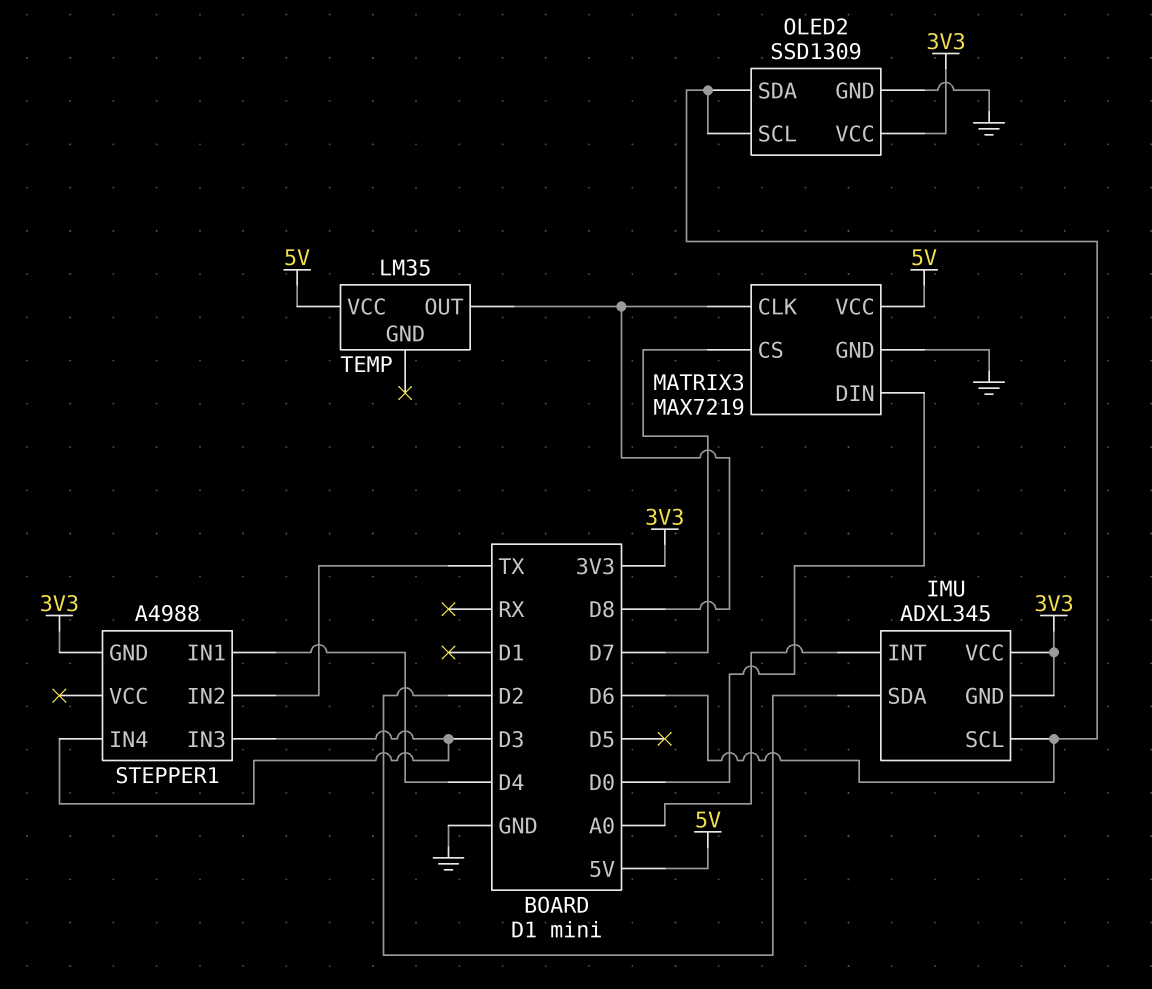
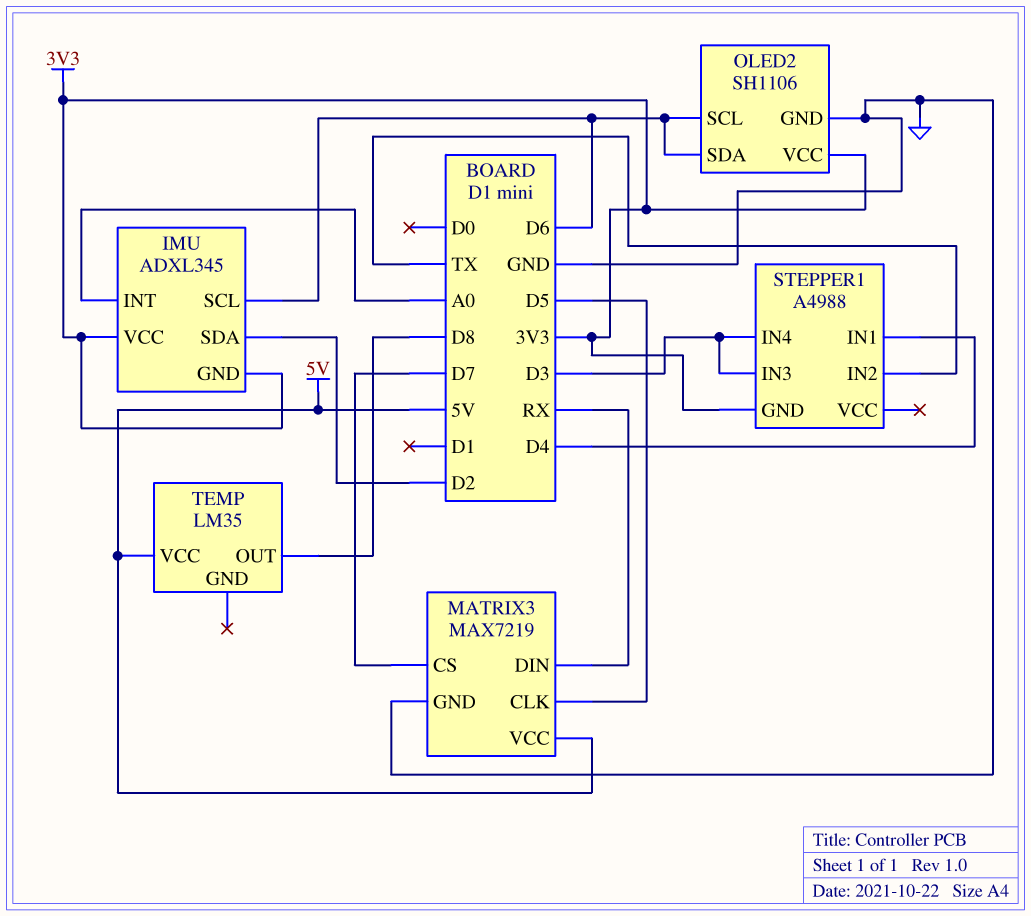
MATRIX3 pin CLK: D8 -> D5
MATRIX3 pin DIN: D0 -> RX
OLED2: SSD1309 -> SH1106

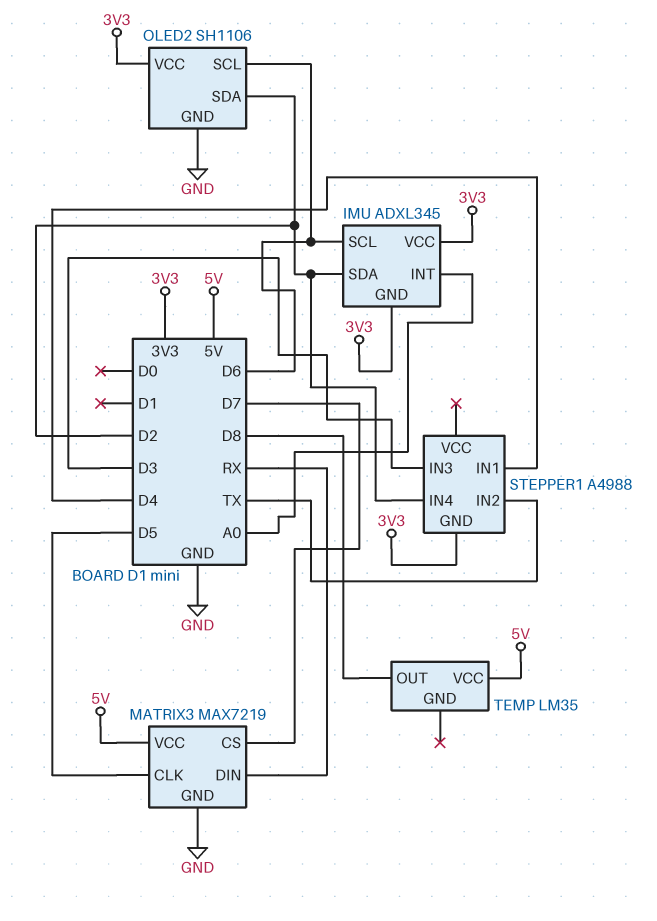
OLED2 pin SDA: D6 -> D2
STEPPER1 pin IN4: D3 -> D2

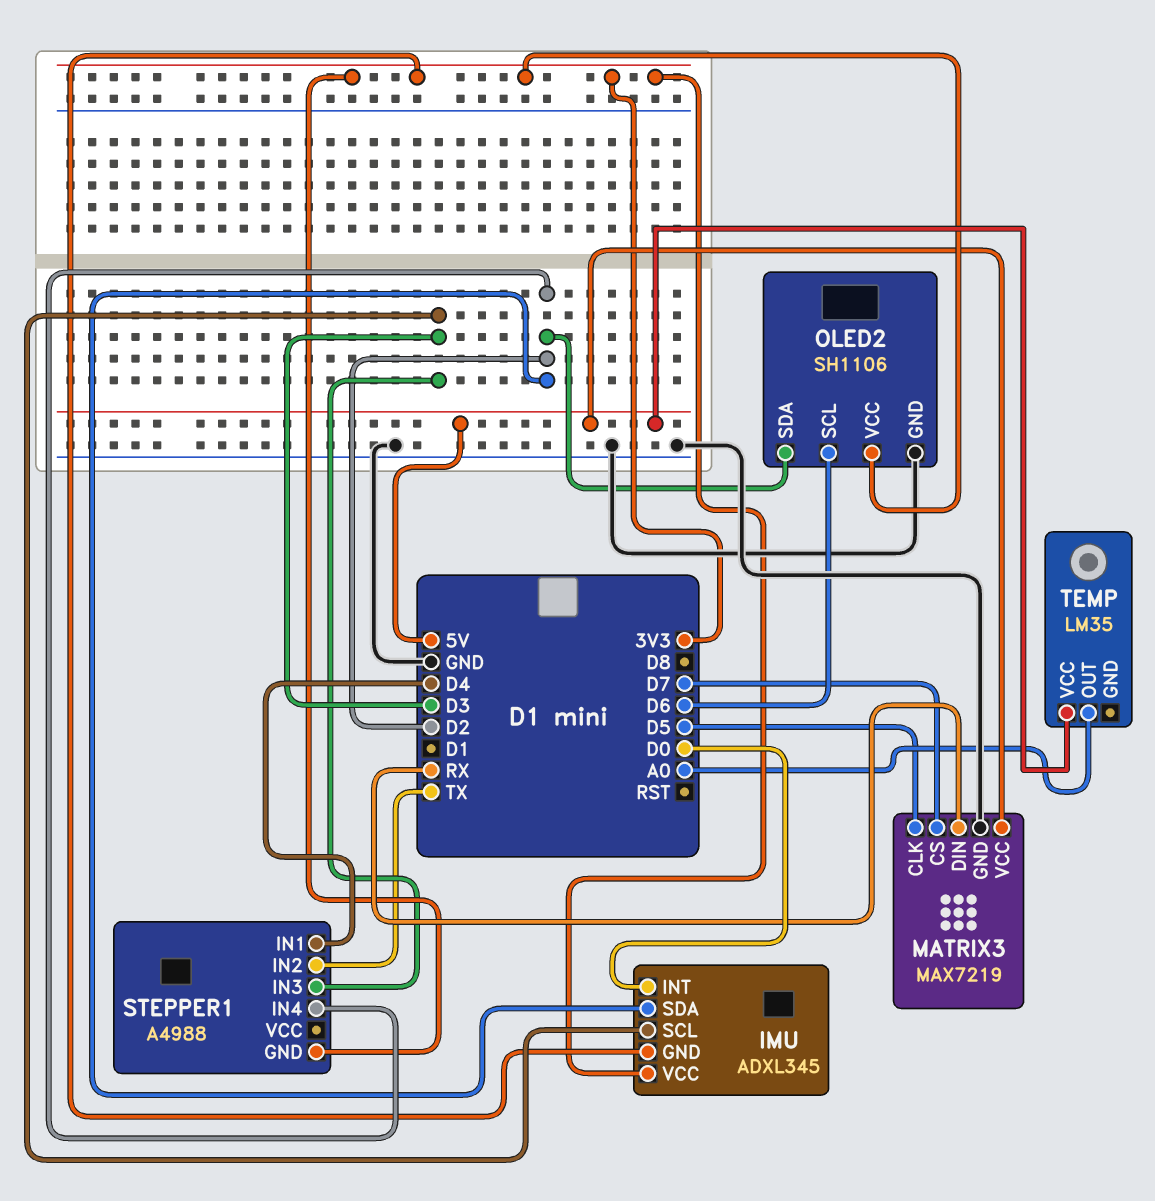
IMU pin INT: A0 -> D0
IMU pin SCL: D6 -> D3
TEMP pin OUT: D8 -> A0

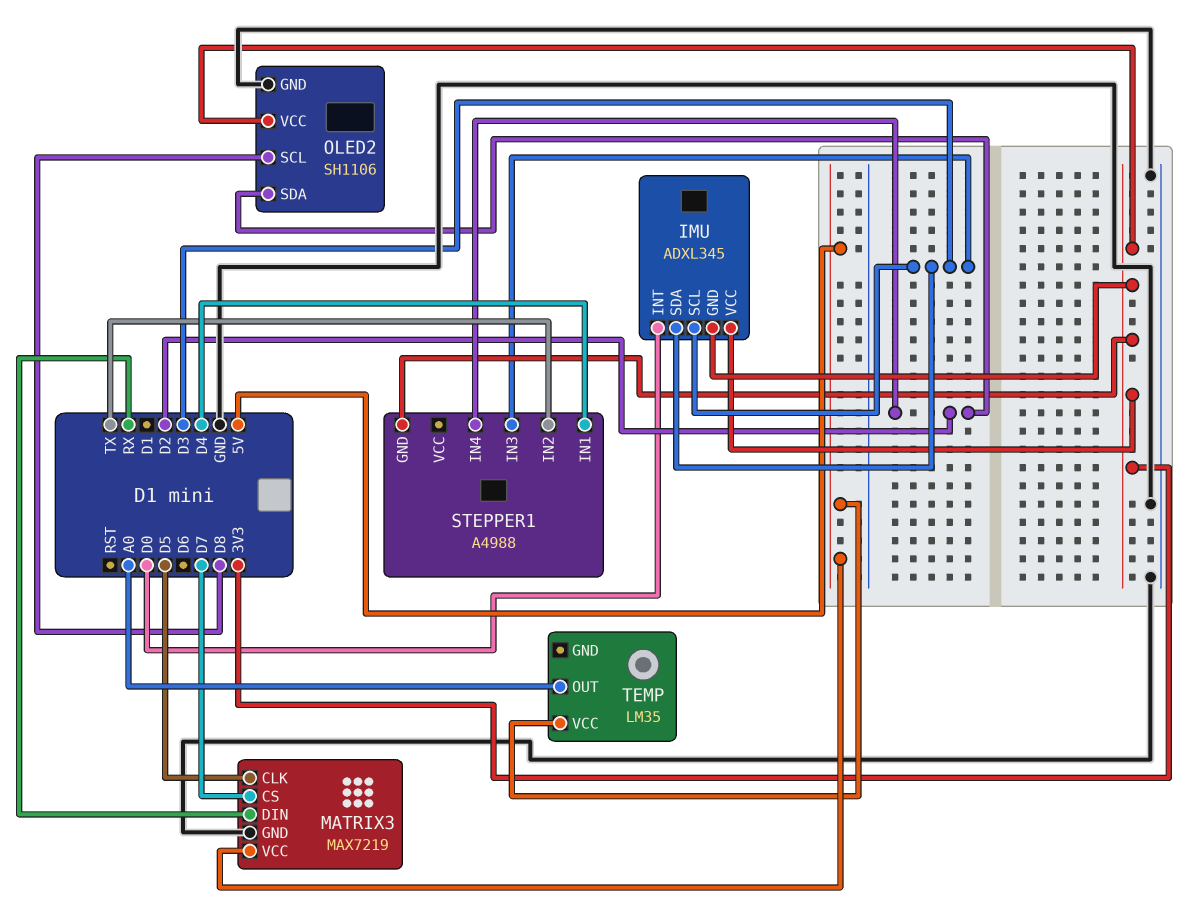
IMU pin SDA: D2 -> D3
OLED2 pin SCL: D6 -> D8

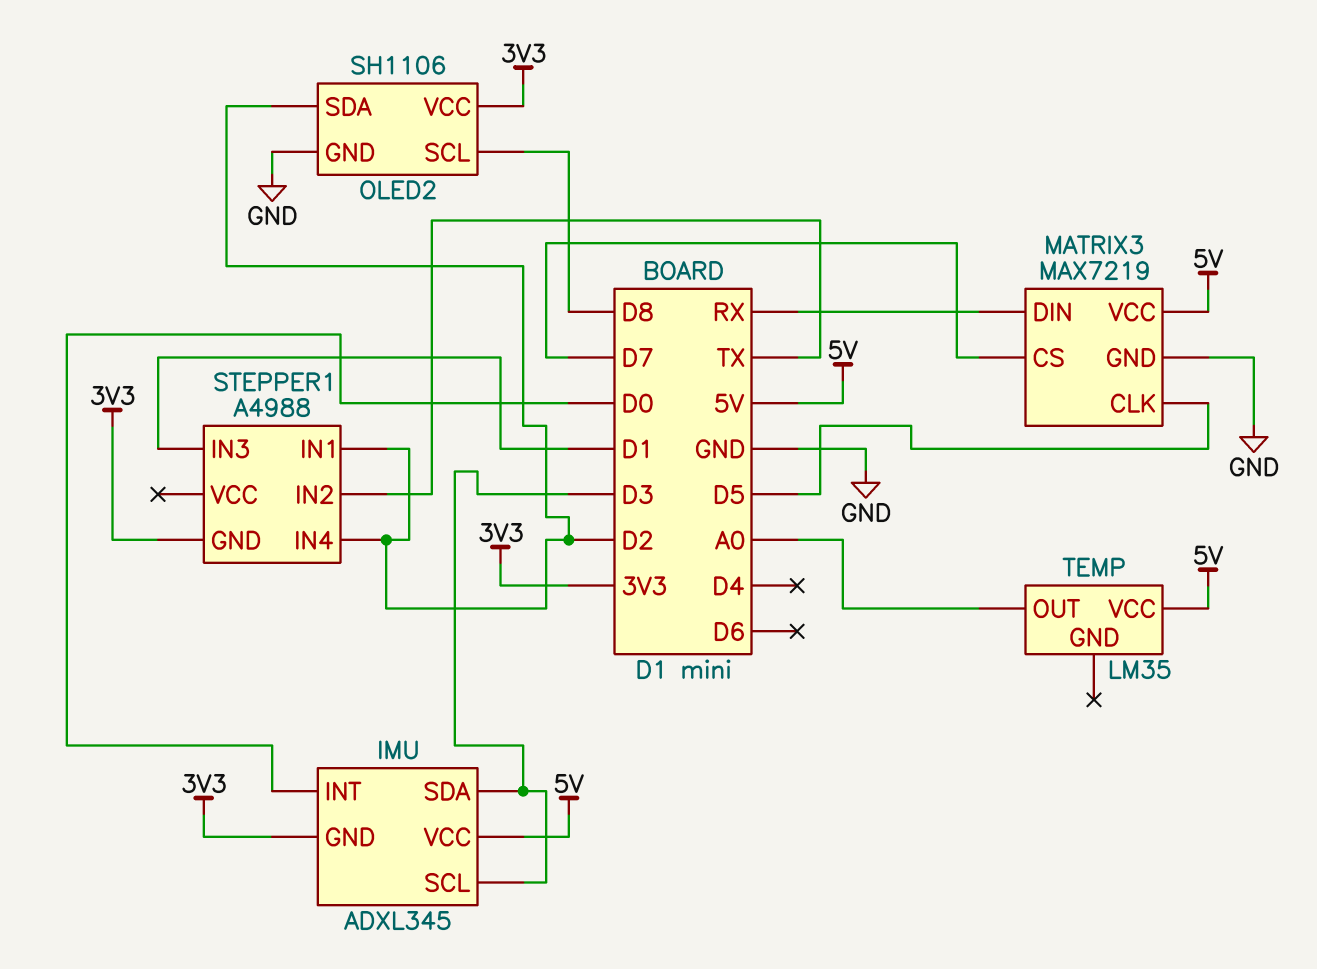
IMU pin VCC: 3V3 -> 5V
STEPPER1 pin IN1: D4 -> D2
STEPPER1 pin IN3: D3 -> D1

